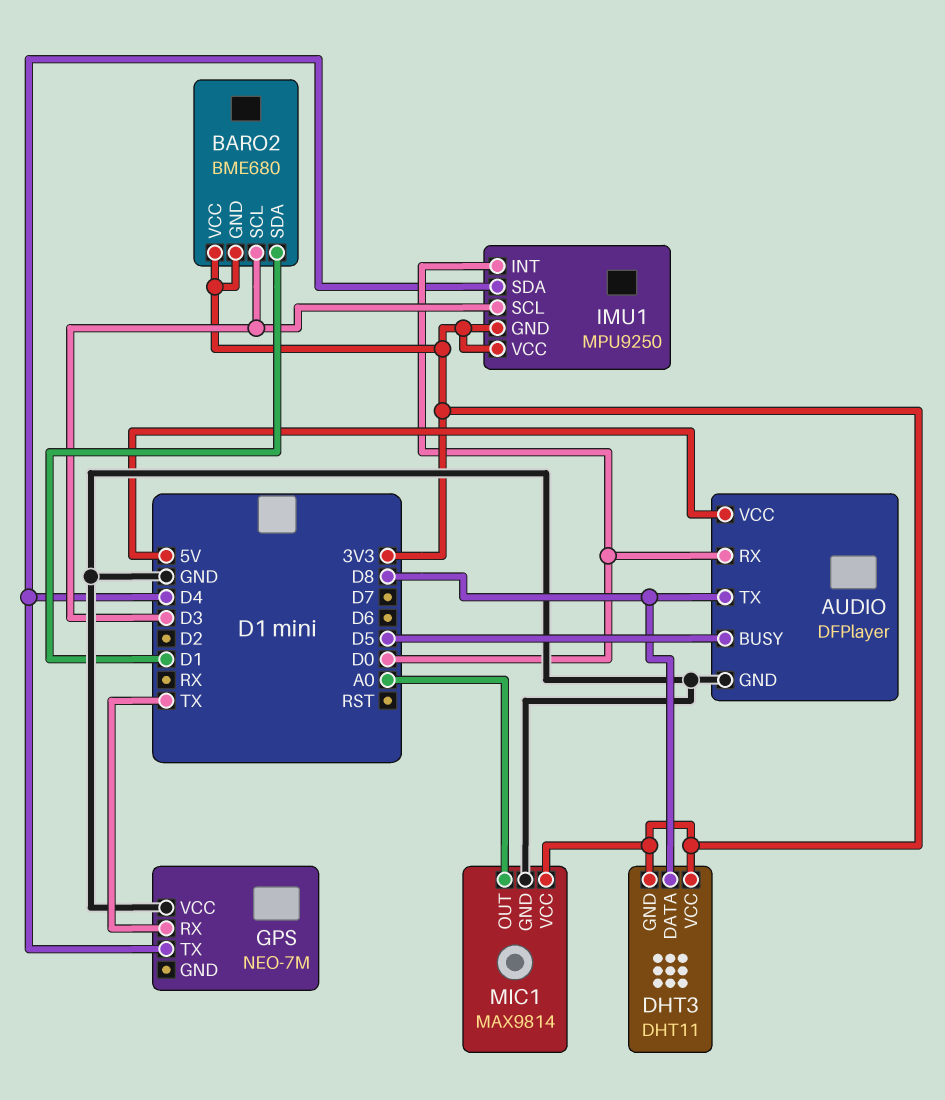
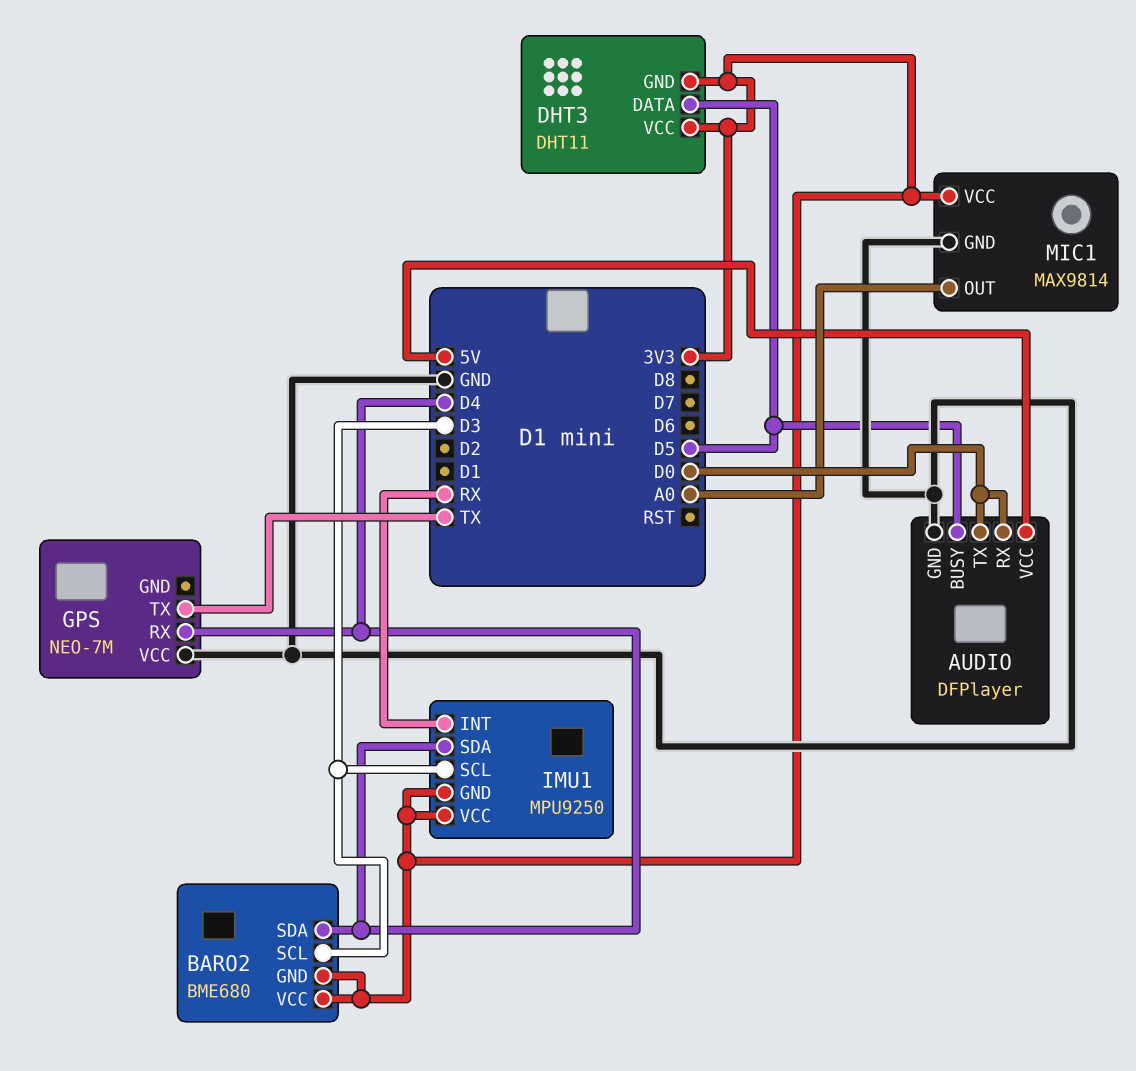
AUDIO pin TX: D8 -> D0
BARO2 pin SDA: D1 -> D4
DHT3 pin DATA: D8 -> D5
GPS pin RX: TX -> D4
GPS pin TX: D4 -> TX
IMU1 pin INT: D0 -> RX

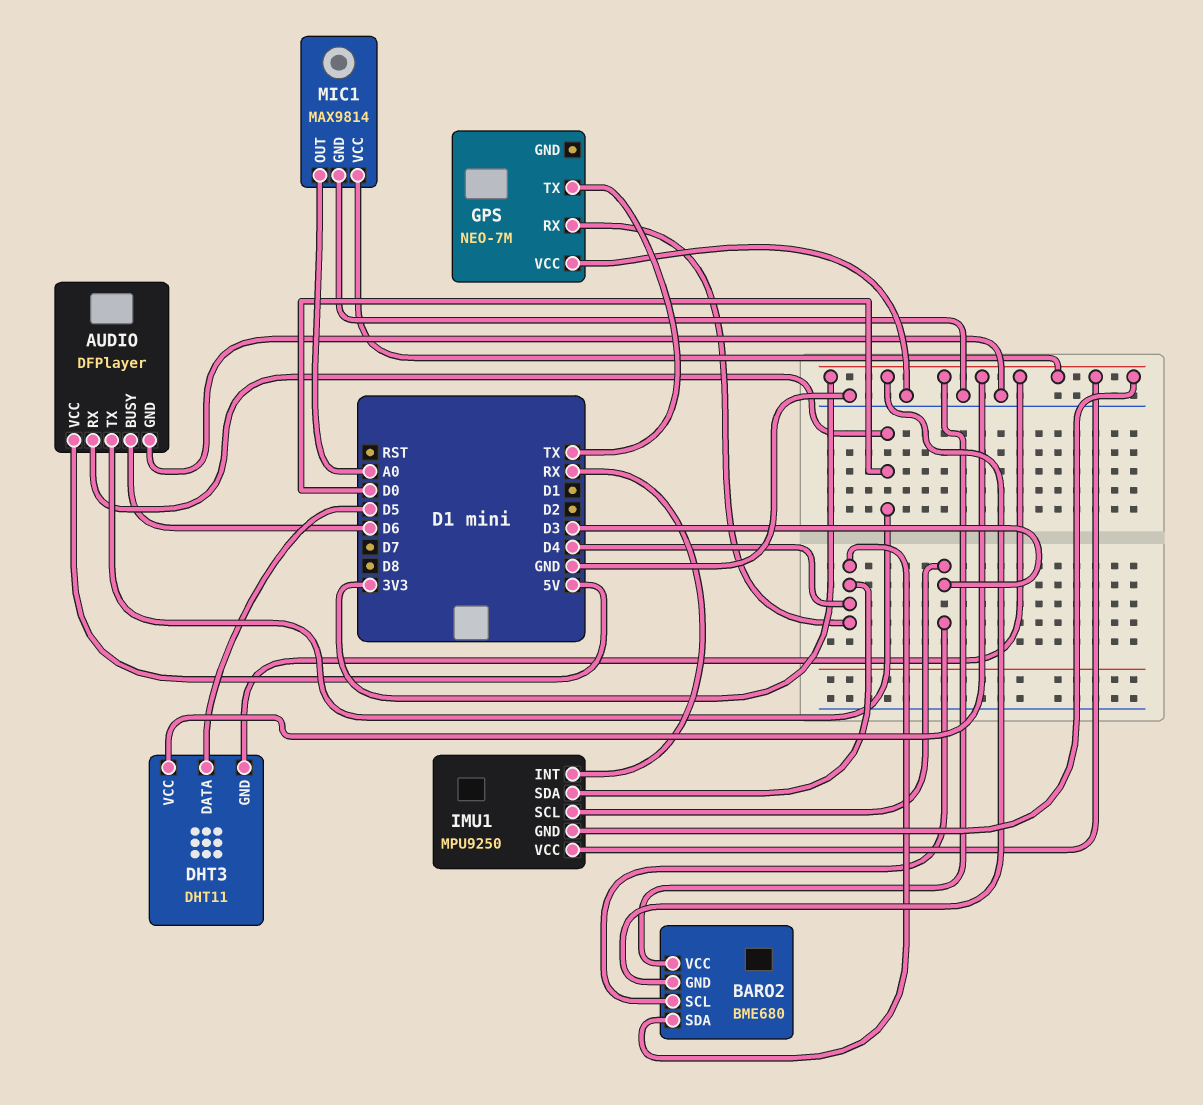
AUDIO pin BUSY: D5 -> D6

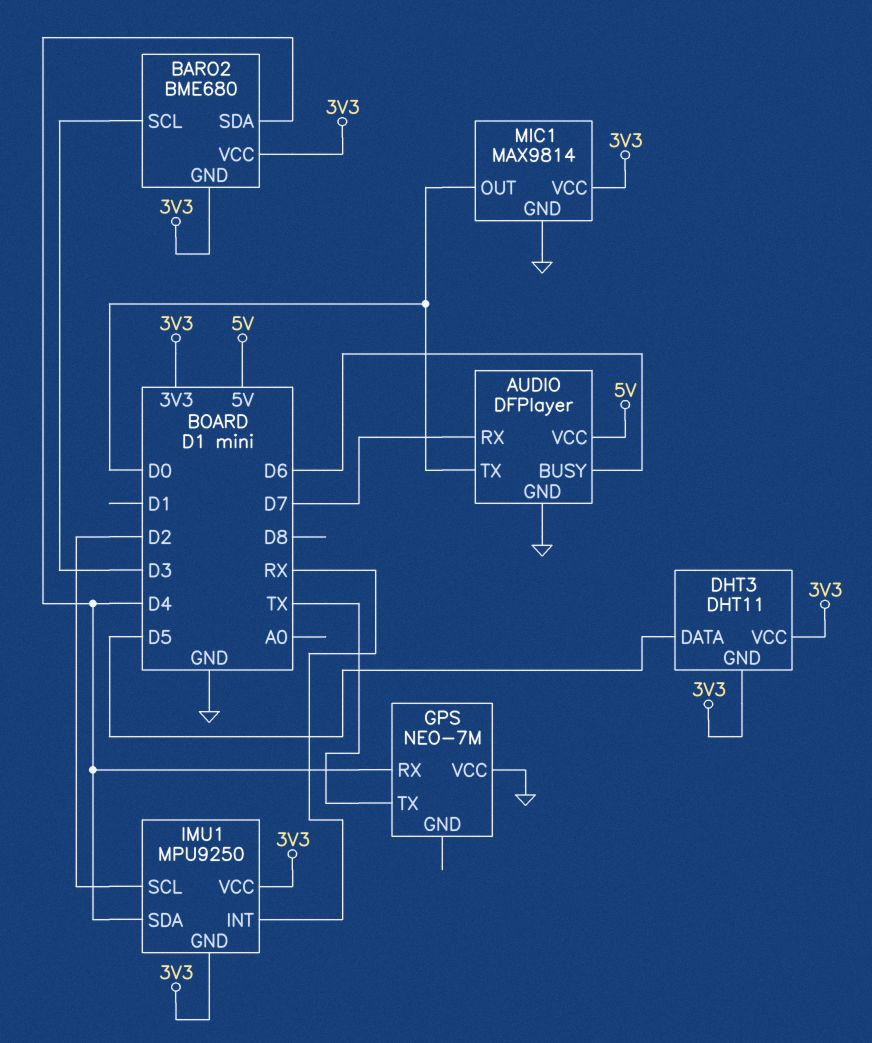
AUDIO pin RX: D0 -> D7
IMU1 pin SCL: D3 -> D2
MIC1 pin OUT: A0 -> D0

